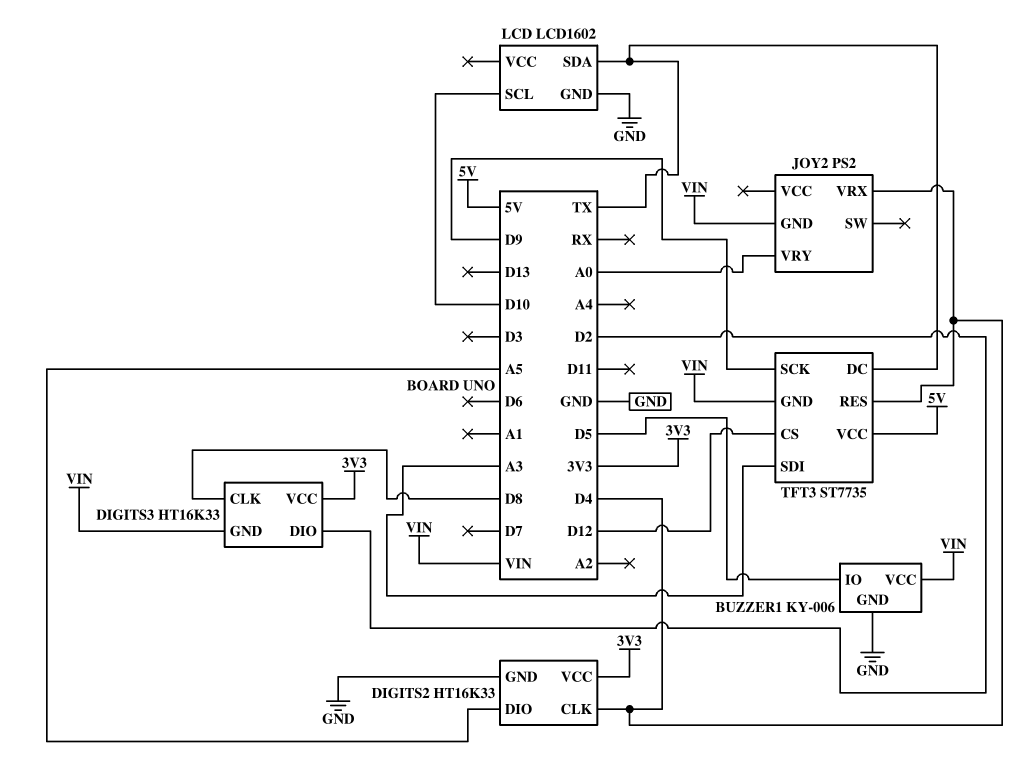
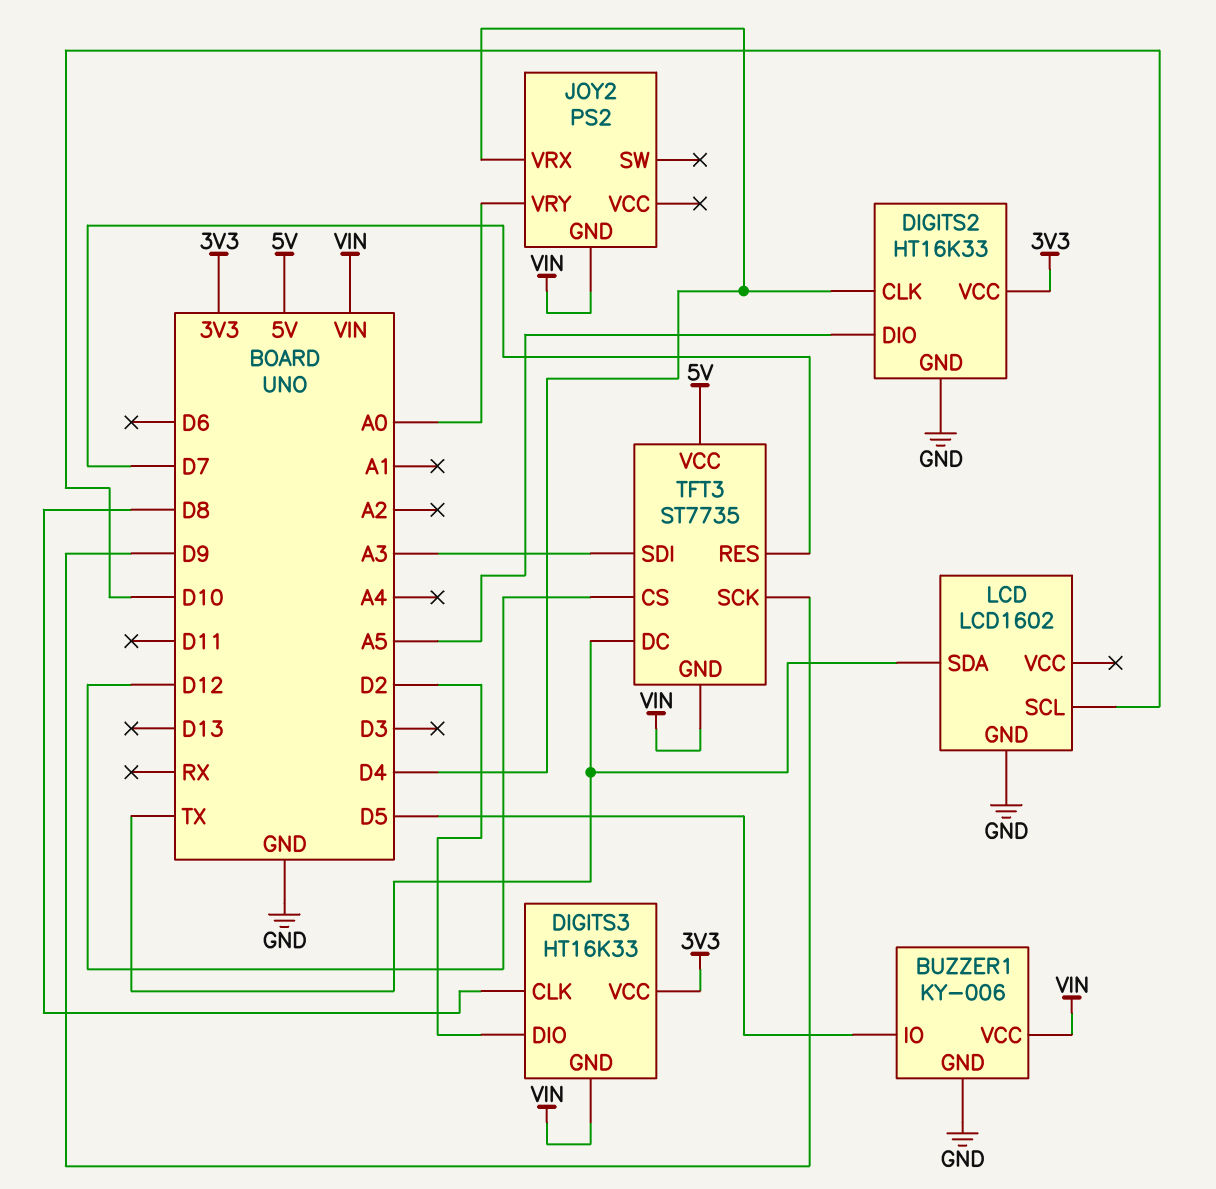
TFT3 pin RES: D4 -> D7

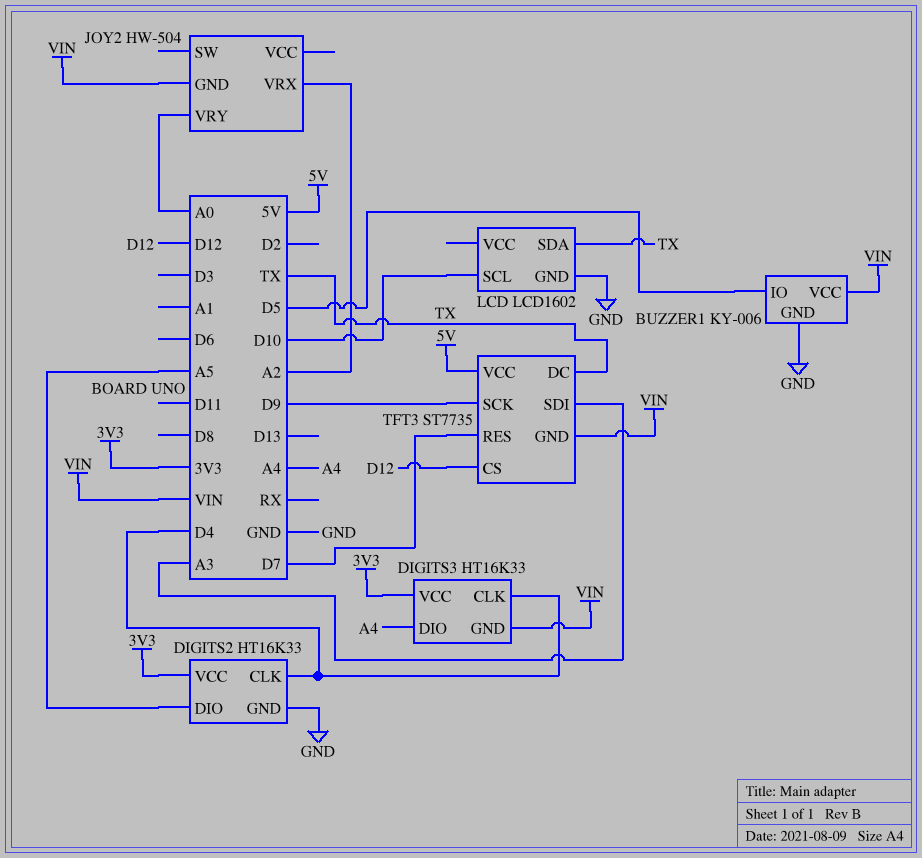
DIGITS3 pin CLK: D8 -> D4
DIGITS3 pin DIO: D2 -> A4
JOY2: PS2 -> HW-504
JOY2 pin VRX: D4 -> A2

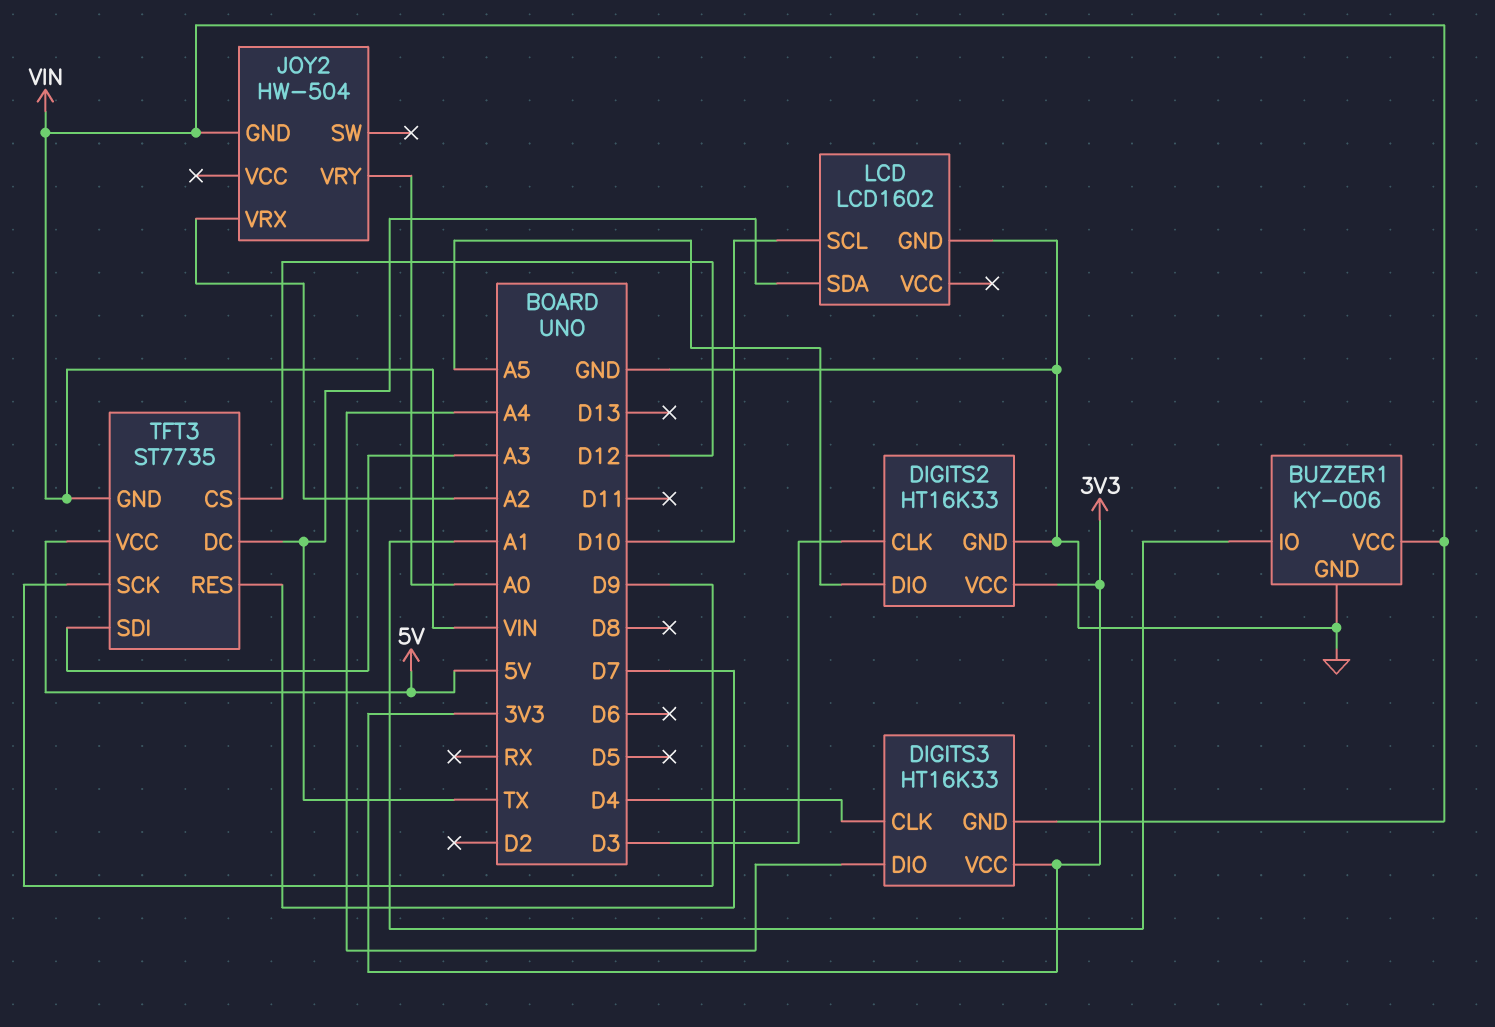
BUZZER1 pin IO: D5 -> A1
DIGITS2 pin CLK: D4 -> D3

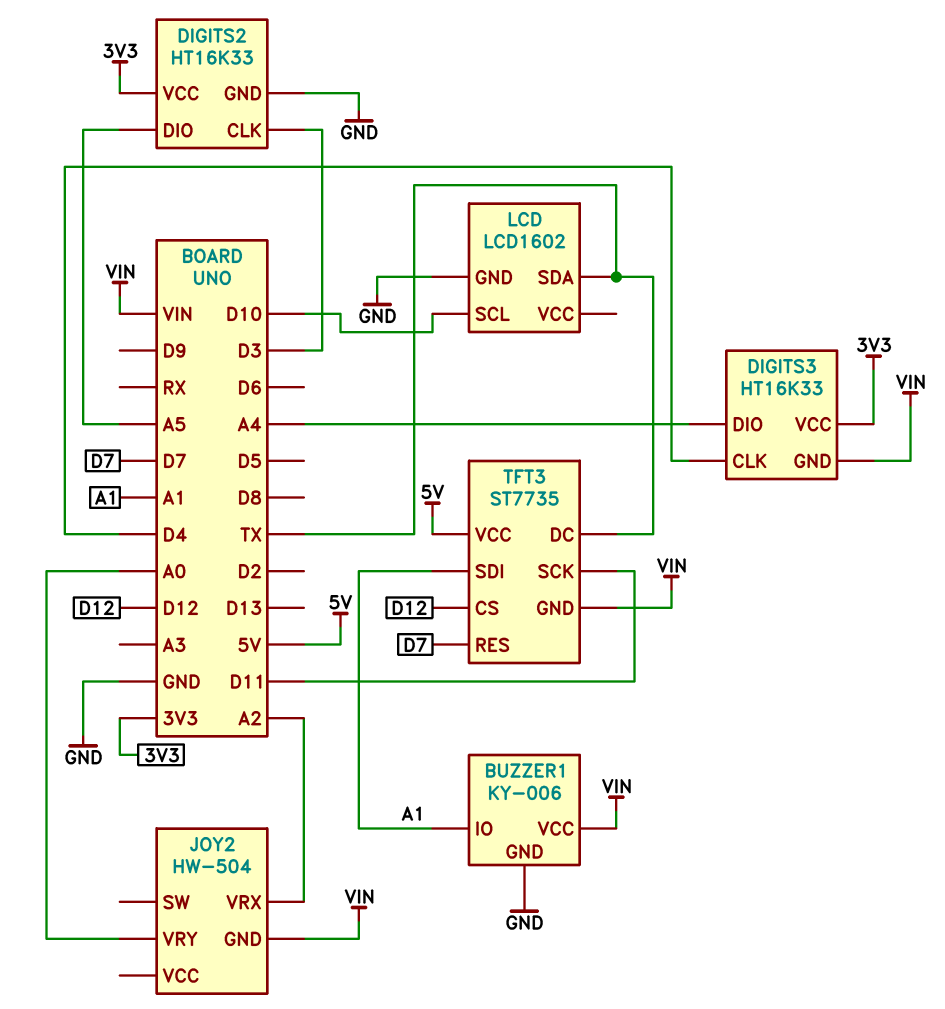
TFT3 pin SCK: D9 -> D11
TFT3 pin SDI: A3 -> A1

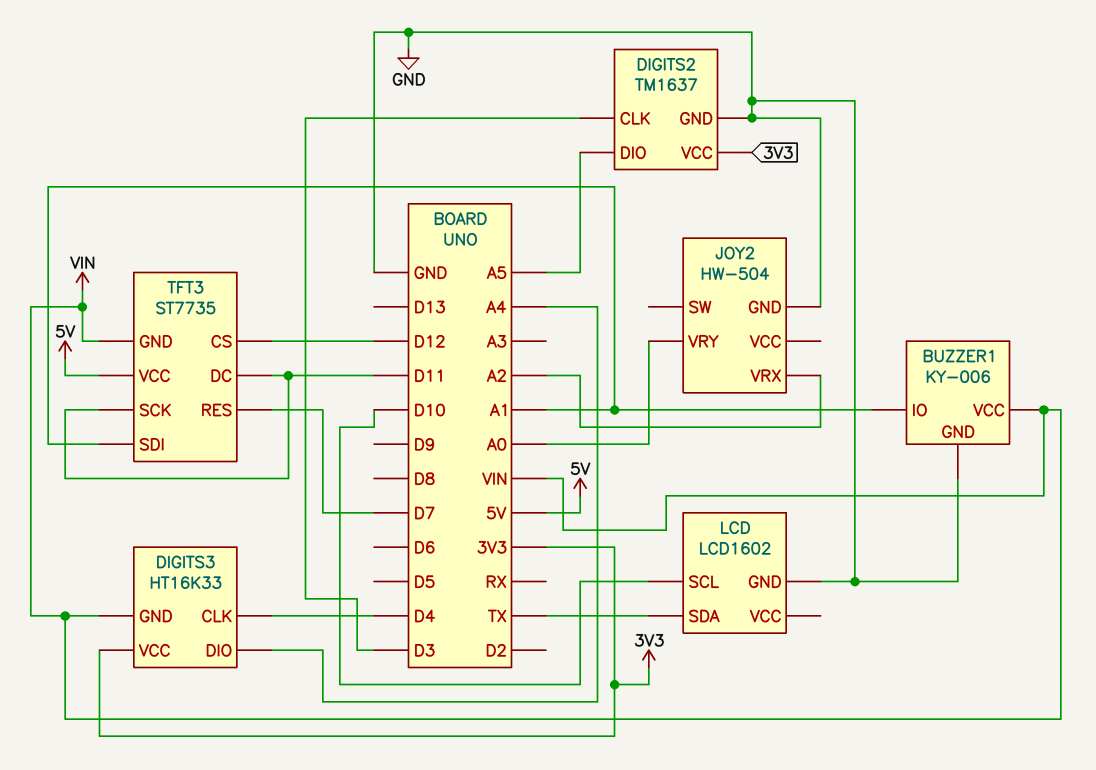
DIGITS2: HT16K33 -> TM1637
JOY2 pin GND: VIN -> GND
TFT3 pin DC: TX -> D11

